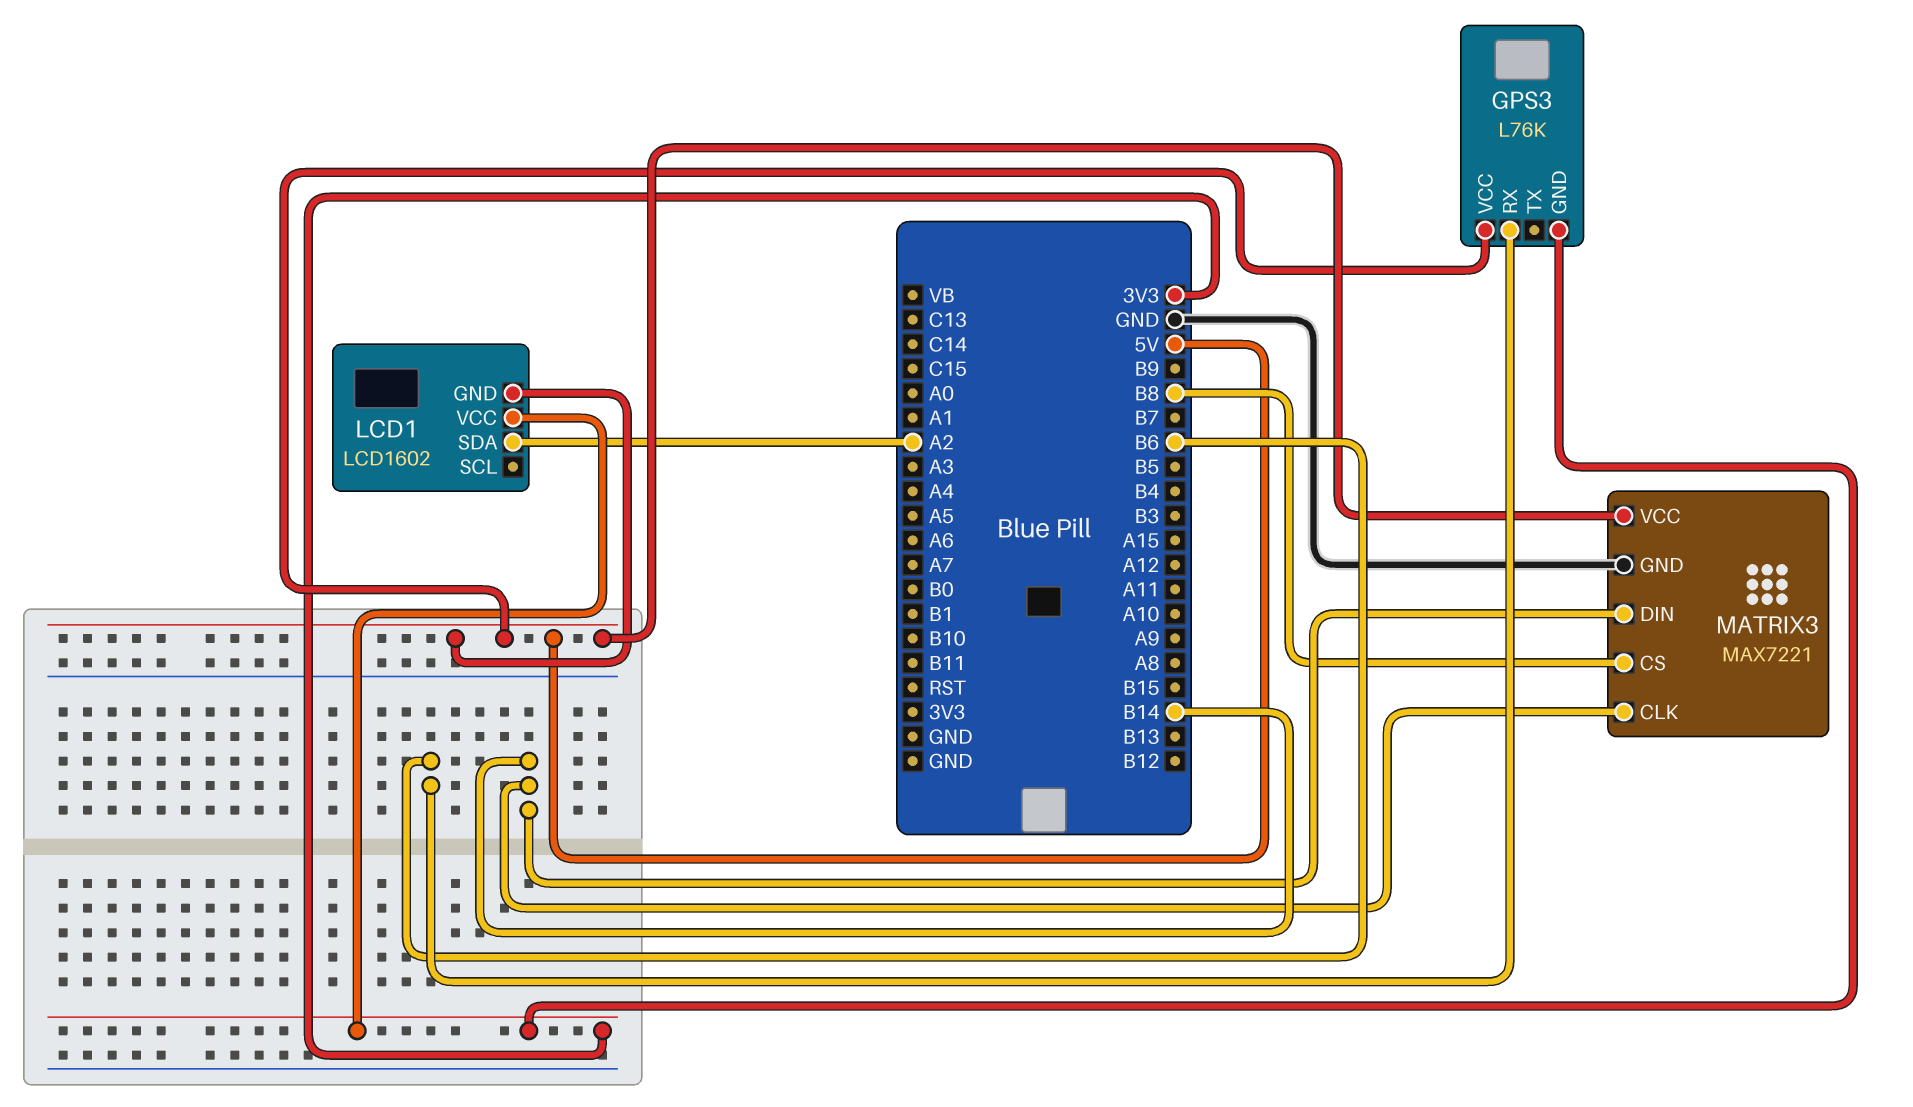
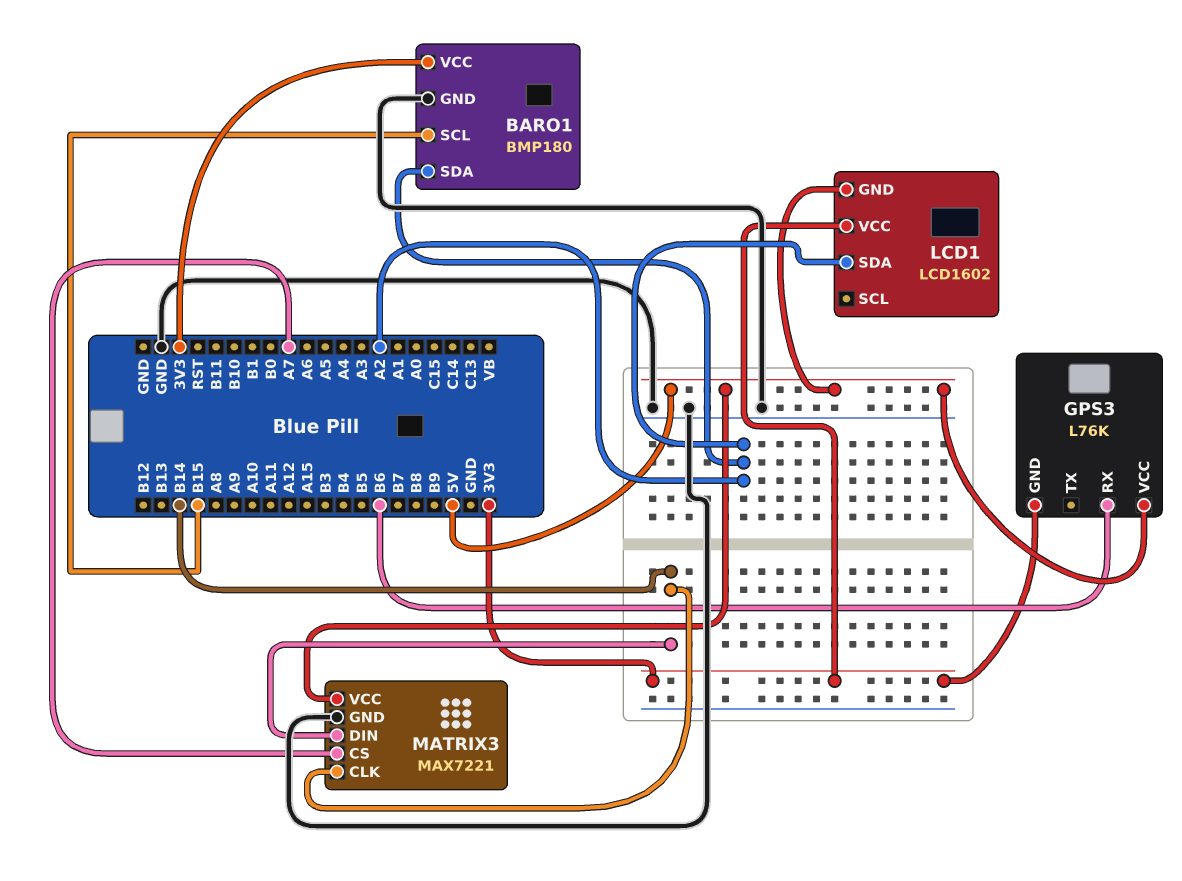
BARO1: none -> BMP180
BARO1 pin GND: none -> GND
BARO1 pin SCL: none -> B15
BARO1 pin SDA: none -> A2
BARO1 pin VCC: none -> 3V3
MATRIX3 pin CS: B8 -> A7

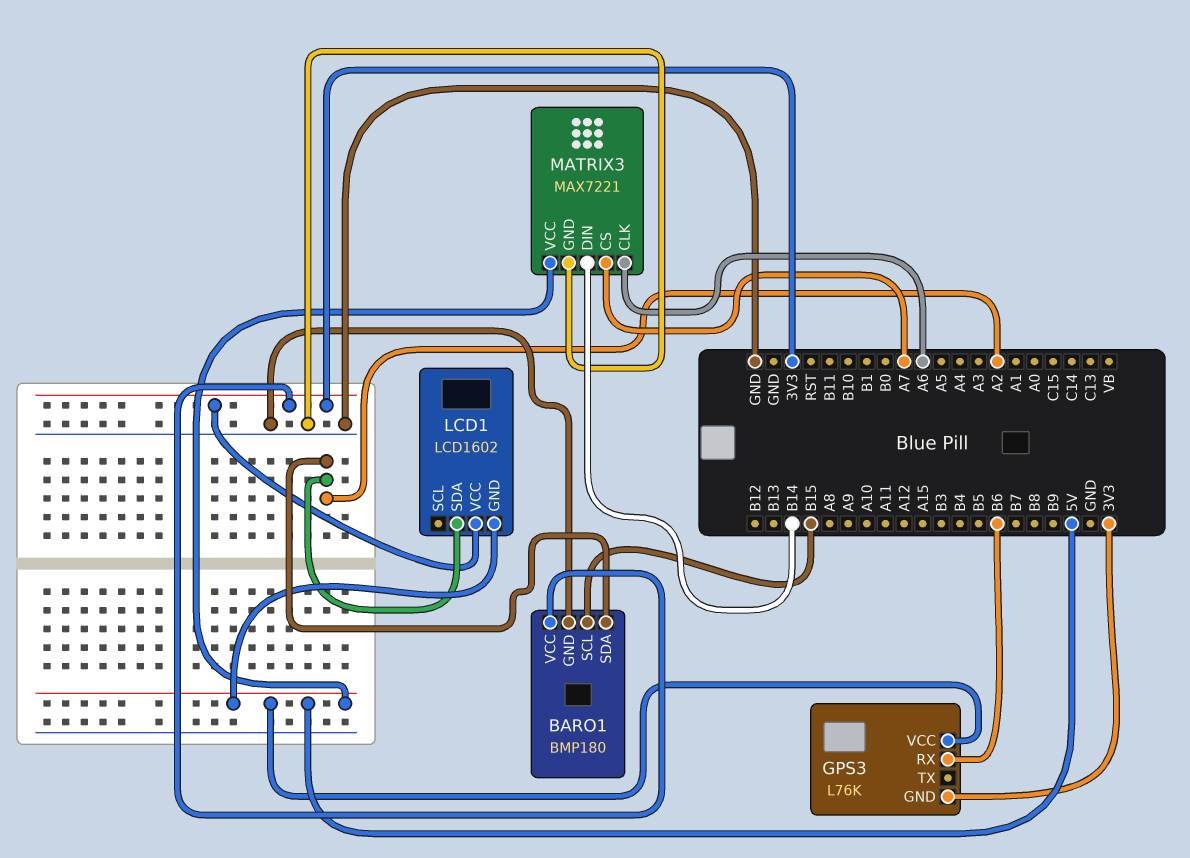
MATRIX3 pin CLK: B14 -> A6

